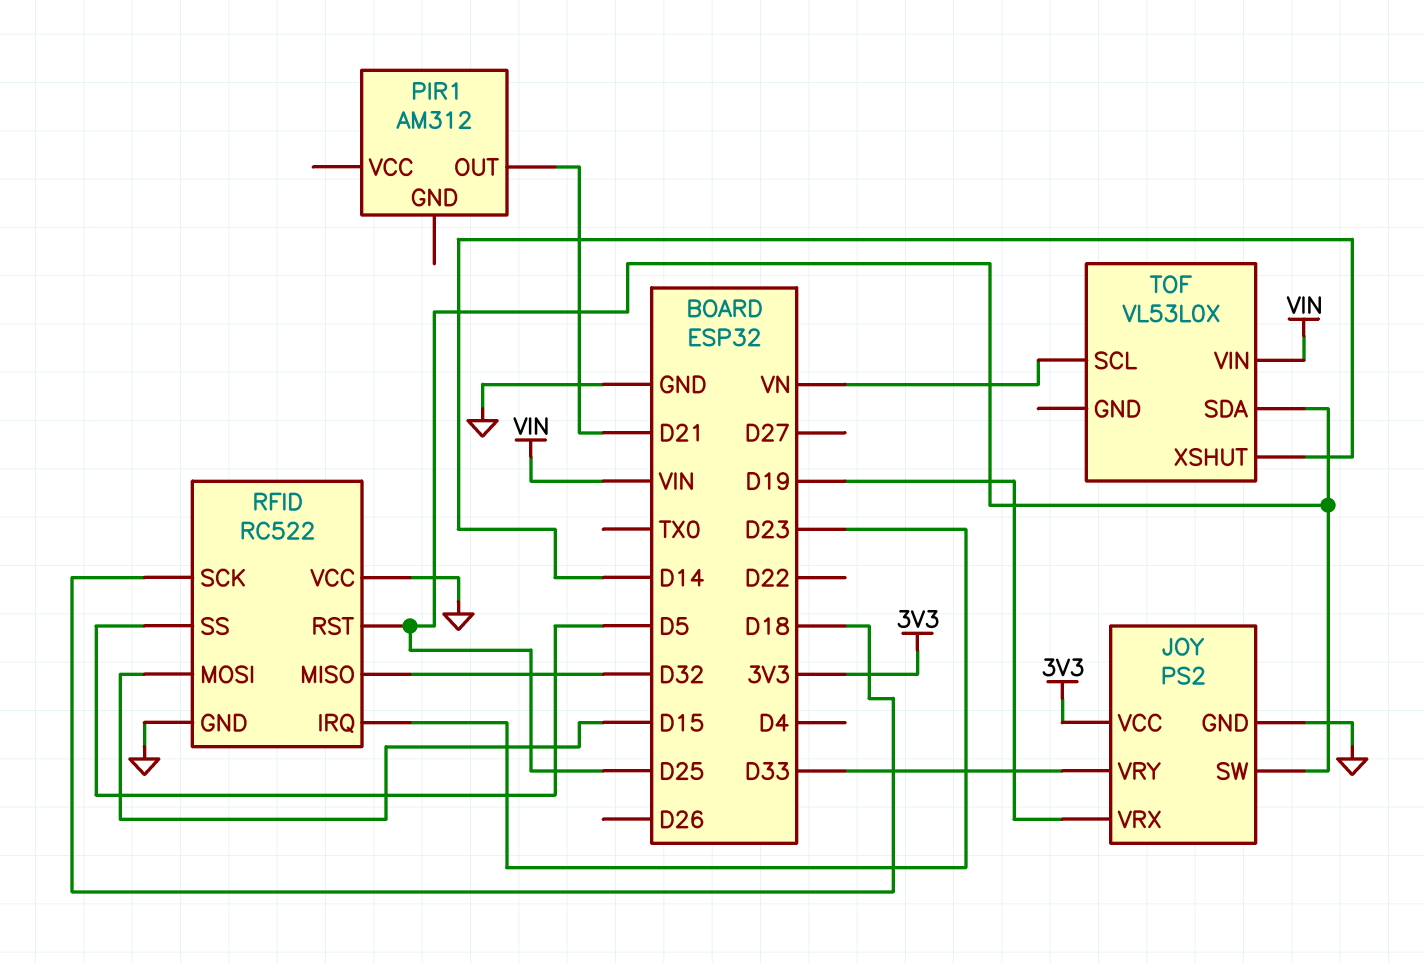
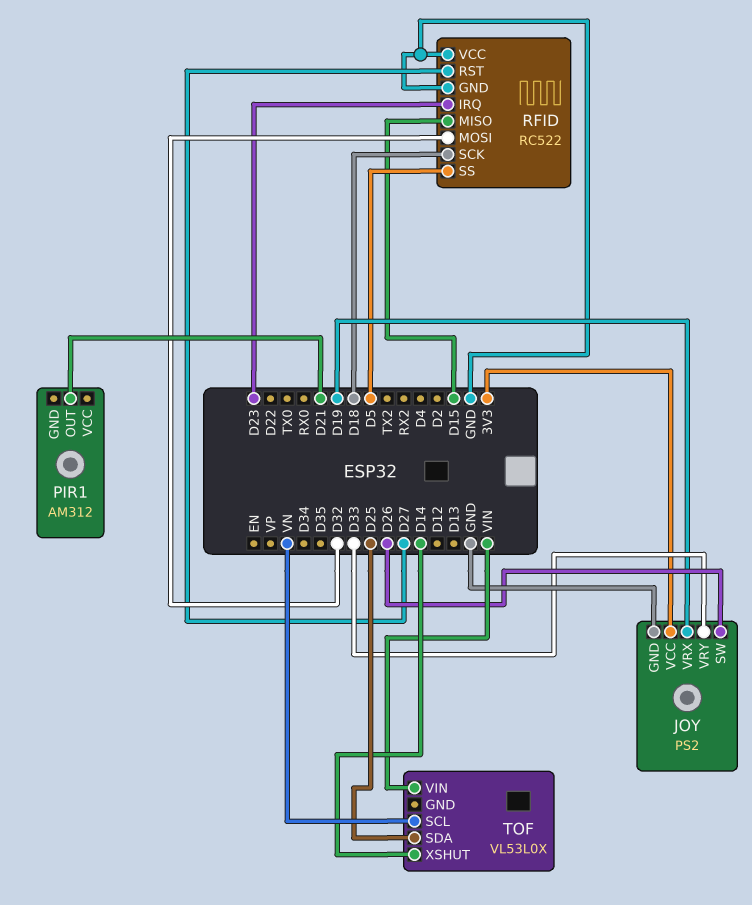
JOY pin SW: D25 -> D26
RFID pin MISO: D32 -> D15
RFID pin MOSI: D15 -> D32
RFID pin RST: D25 -> D27

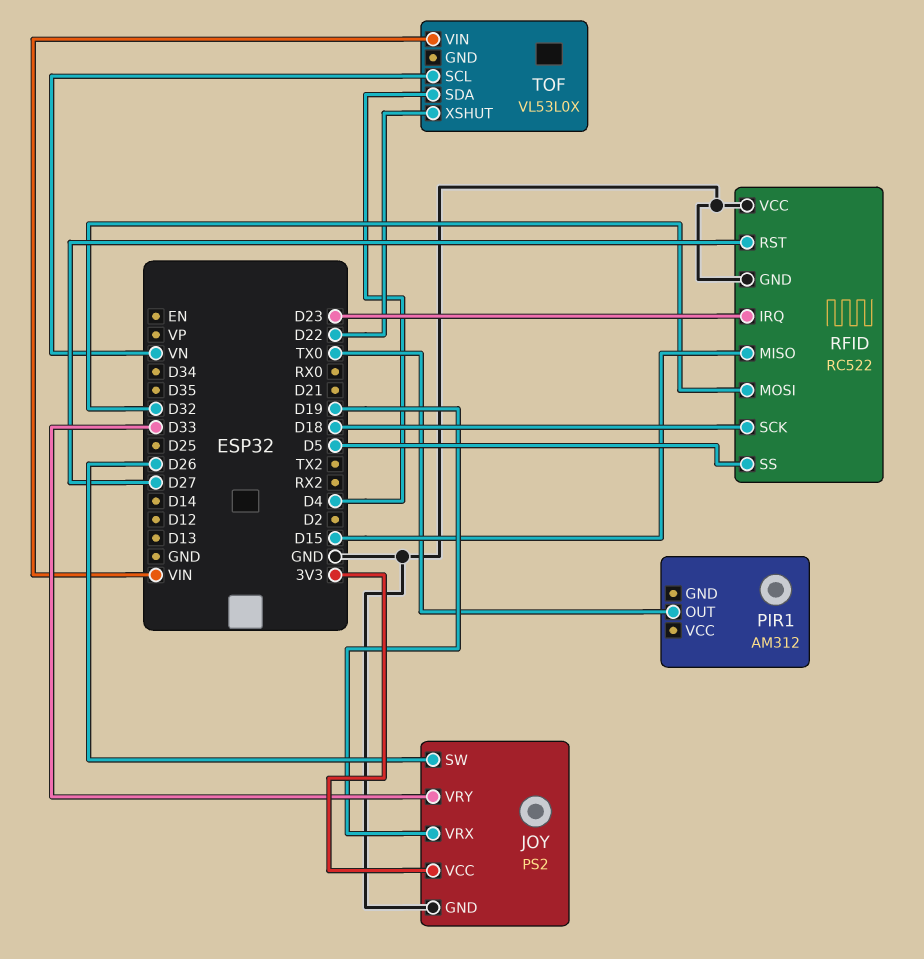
PIR1 pin OUT: D21 -> TX0
TOF pin SDA: D25 -> D4
TOF pin XSHUT: D14 -> D22

